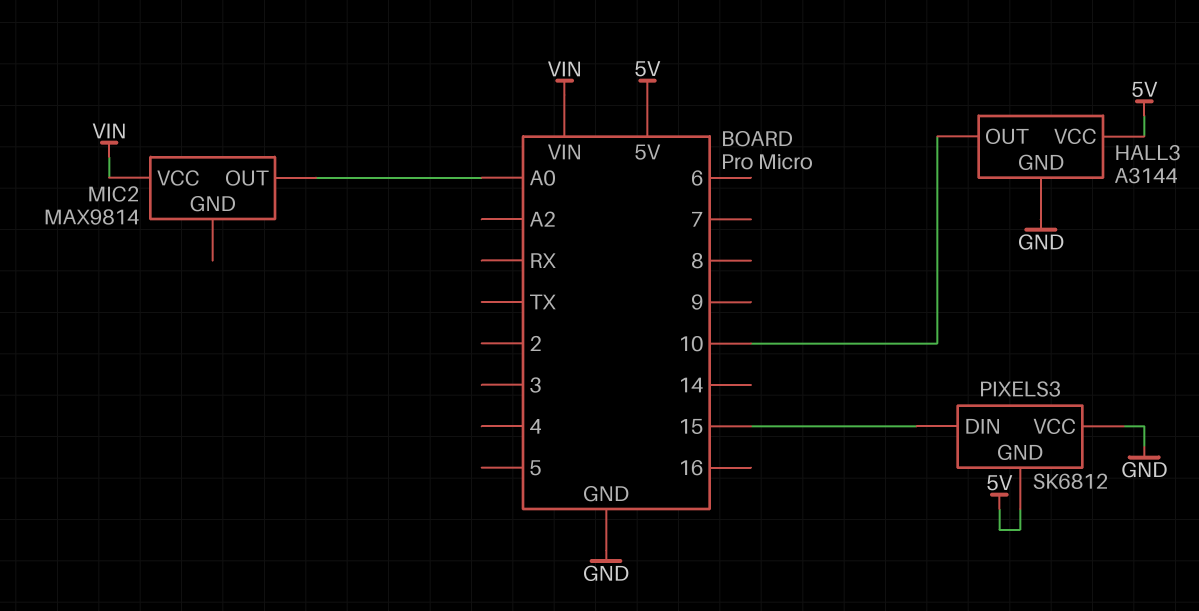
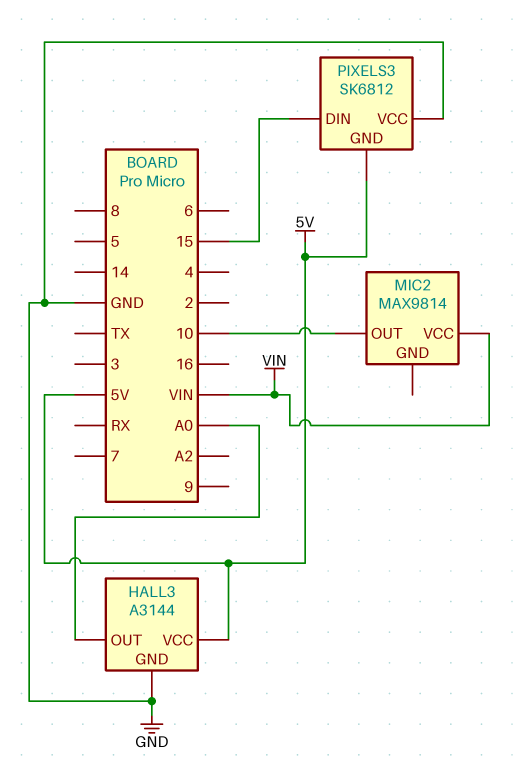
HALL3 pin OUT: 10 -> A0
MIC2 pin OUT: A0 -> 10

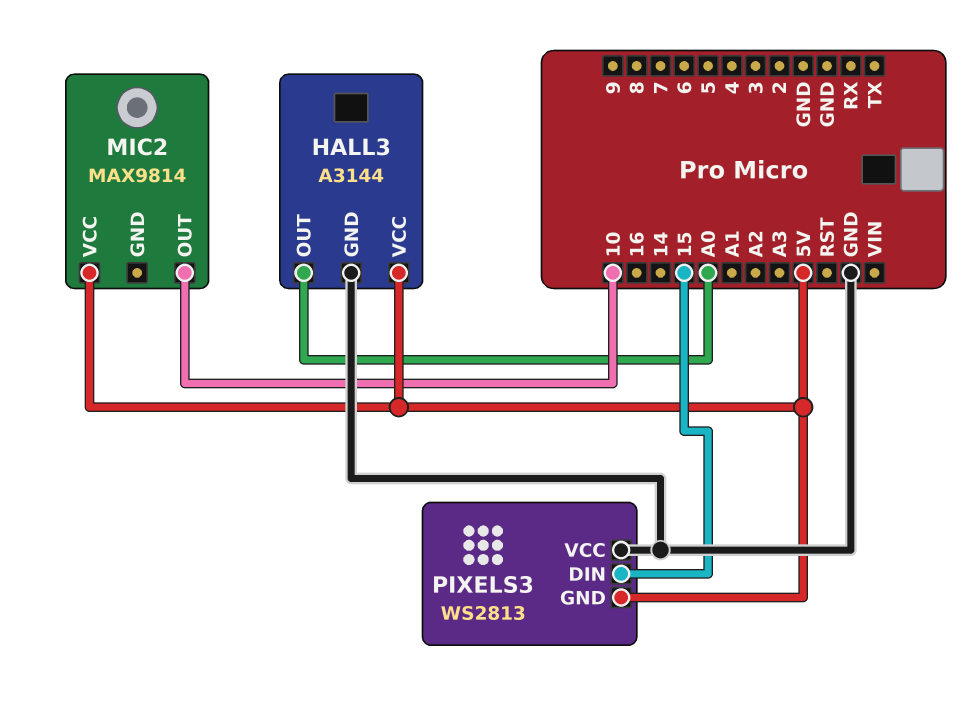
MIC2 pin VCC: VIN -> 5V
PIXELS3: SK6812 -> WS2813

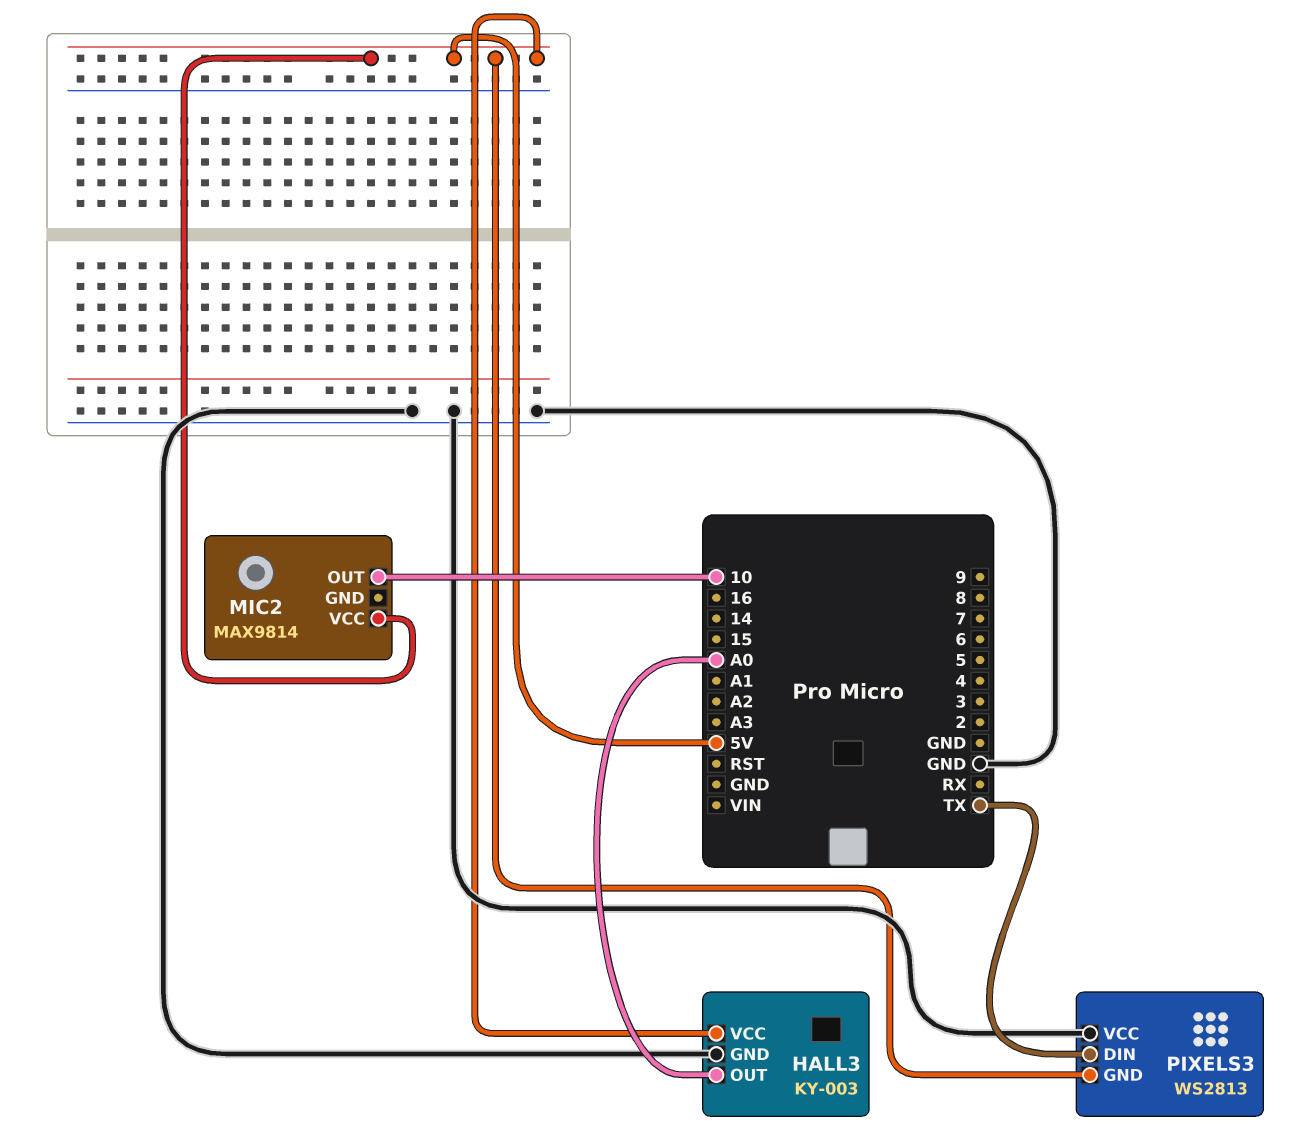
HALL3: A3144 -> KY-003
PIXELS3 pin DIN: 15 -> TX

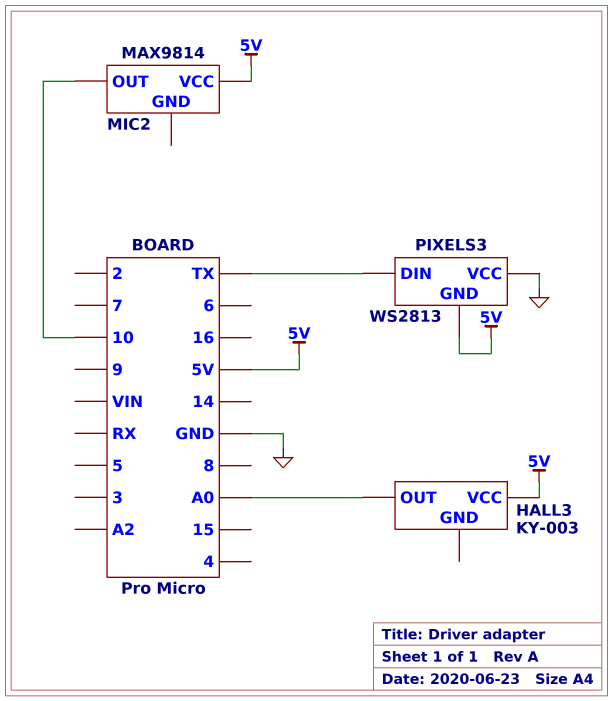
HALL3 pin GND: GND -> none

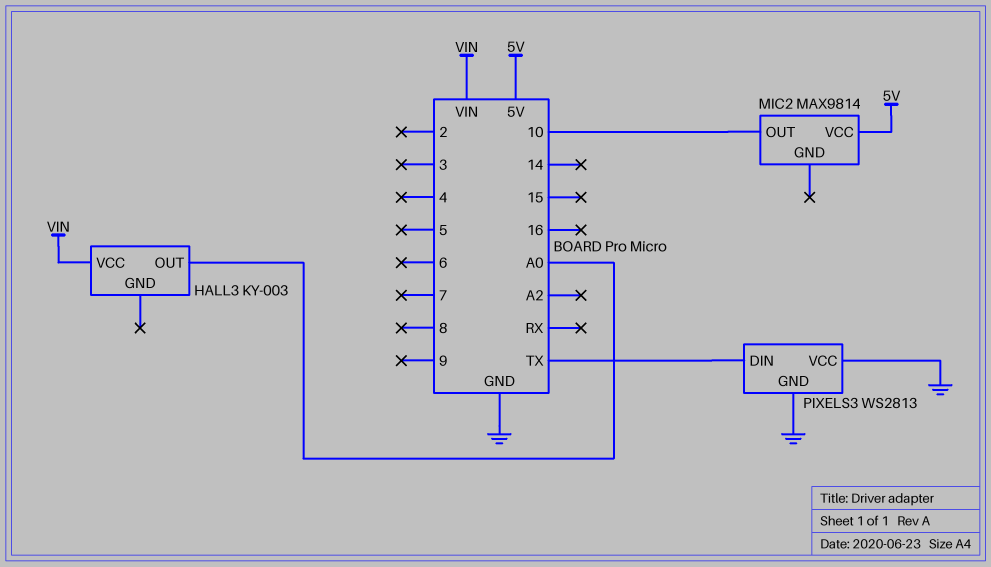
HALL3 pin VCC: 5V -> VIN
PIXELS3 pin GND: 5V -> GND

